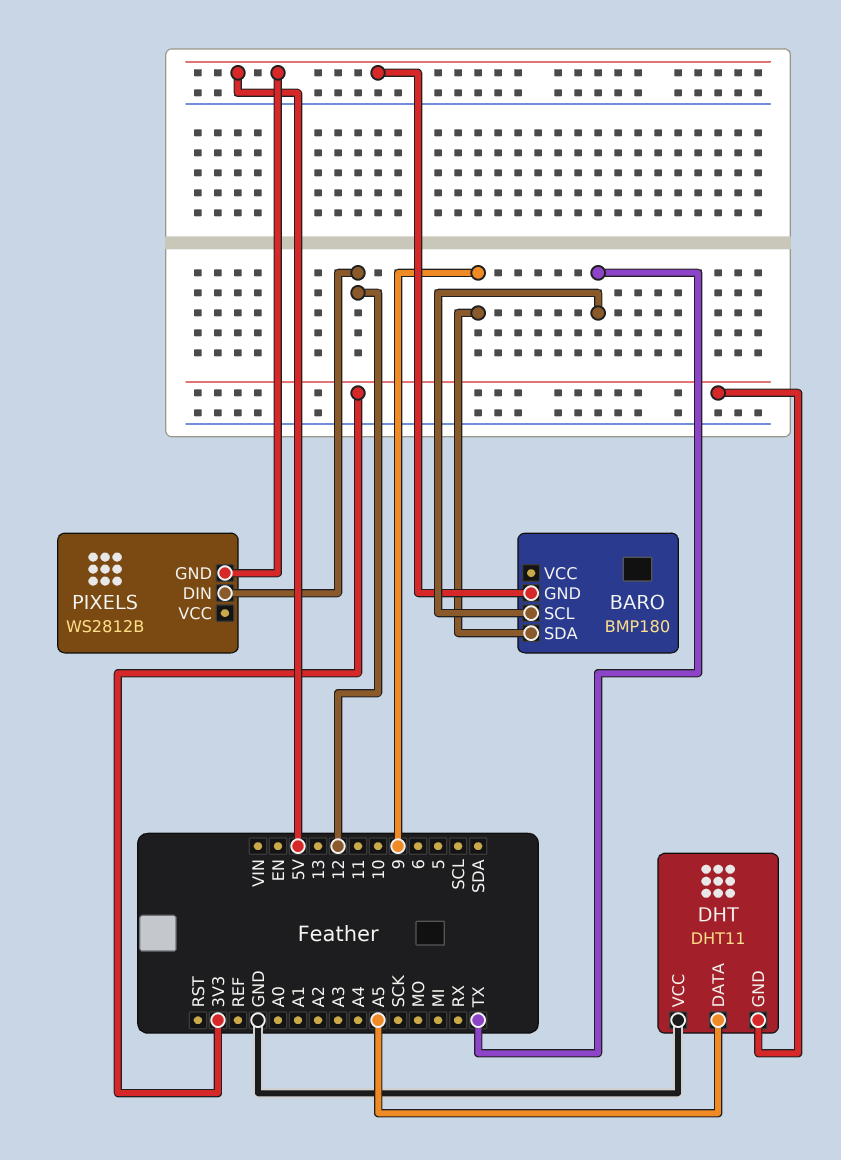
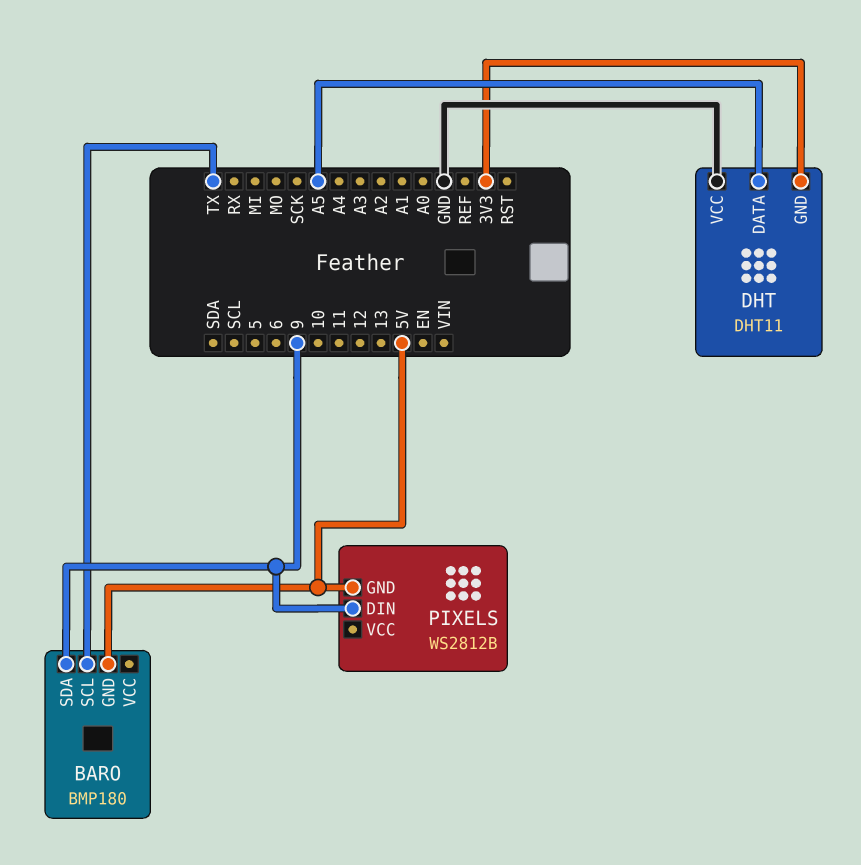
PIXELS pin DIN: 12 -> 9

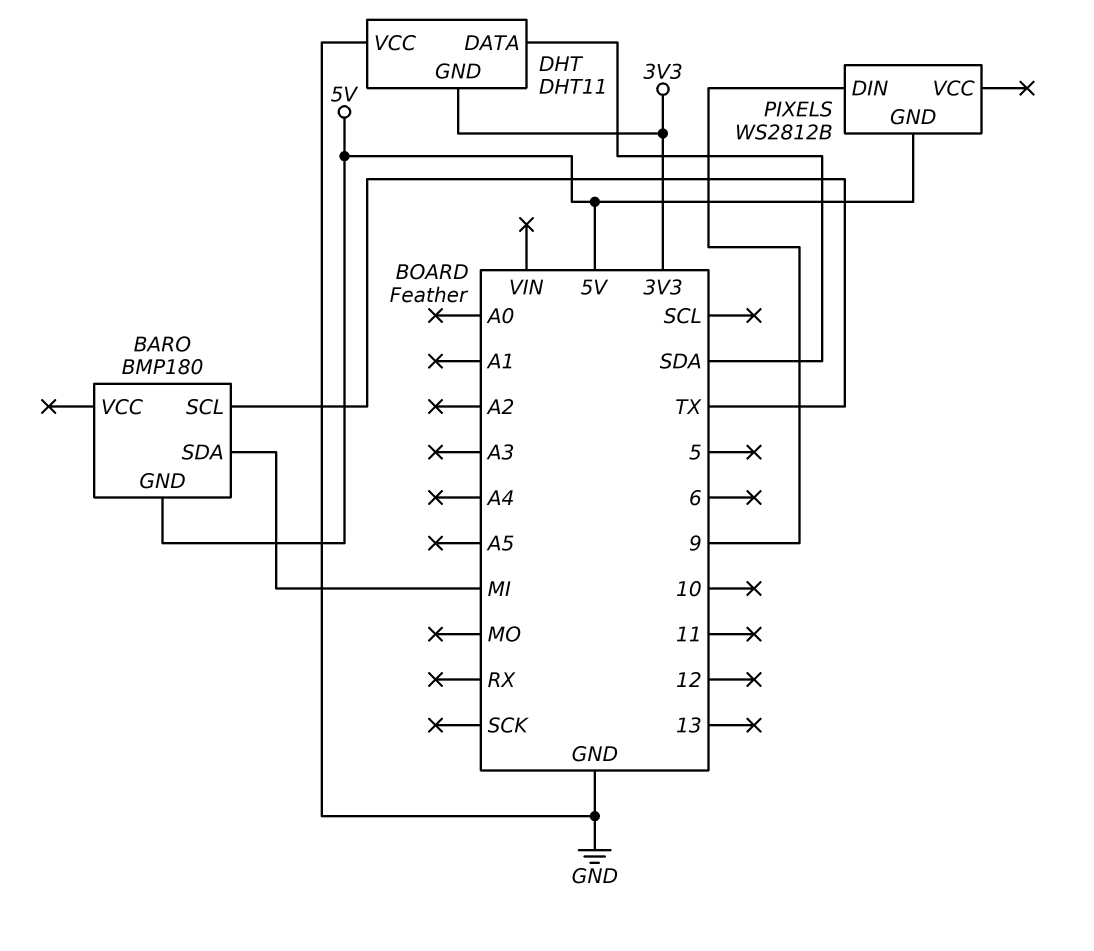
BARO pin SDA: 9 -> MI
DHT pin DATA: A5 -> SDA

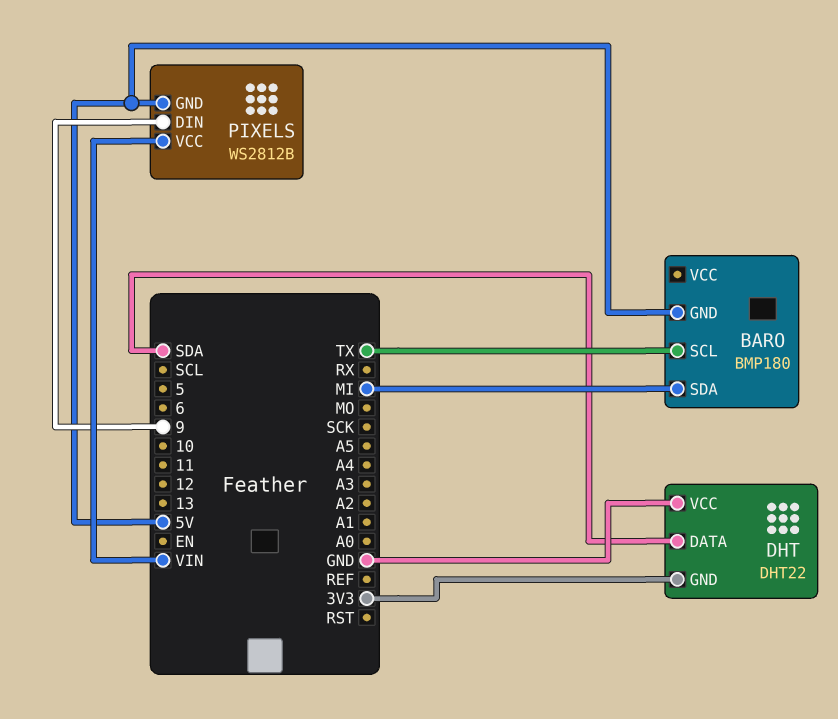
DHT: DHT11 -> DHT22
PIXELS pin VCC: none -> VIN

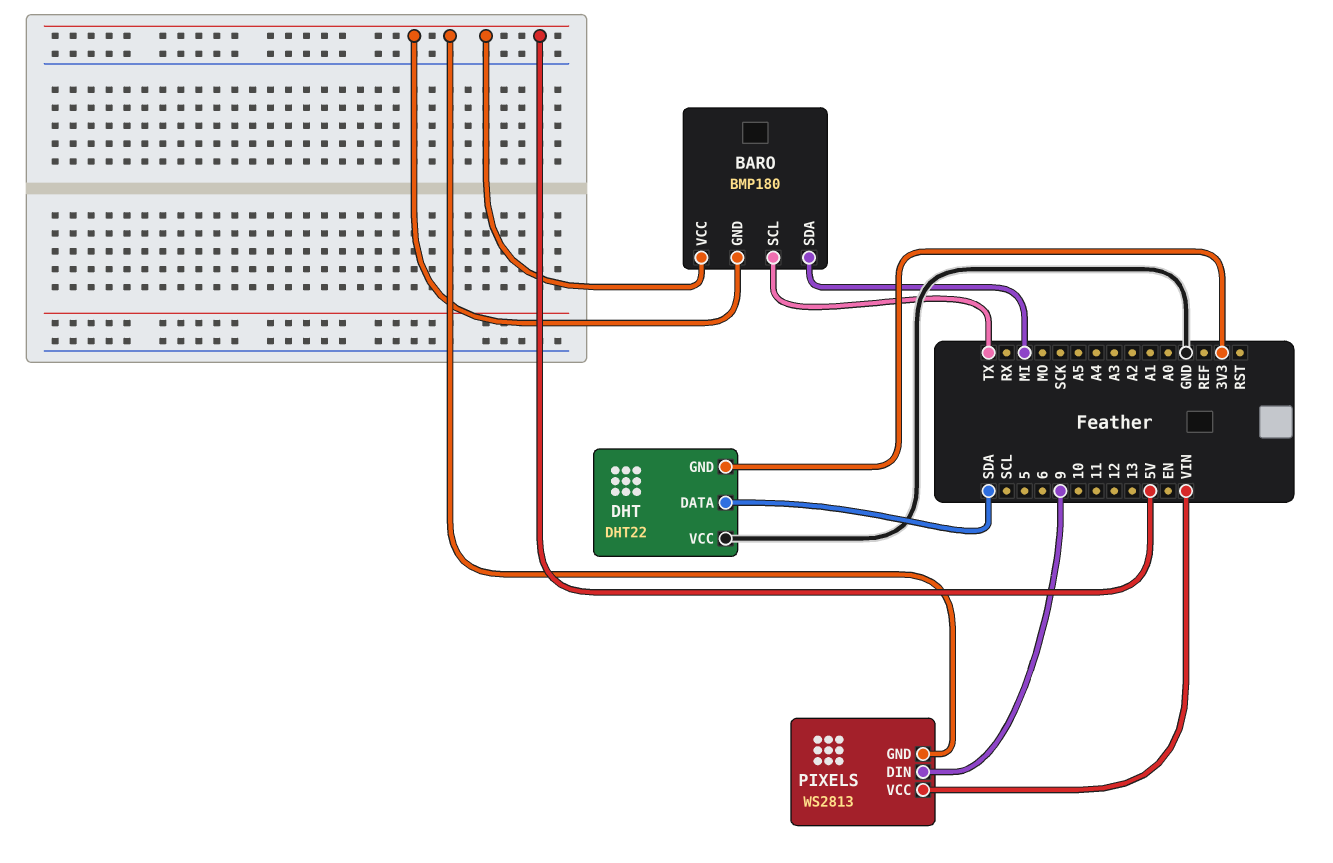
BARO pin VCC: none -> 5V
PIXELS: WS2812B -> WS2813

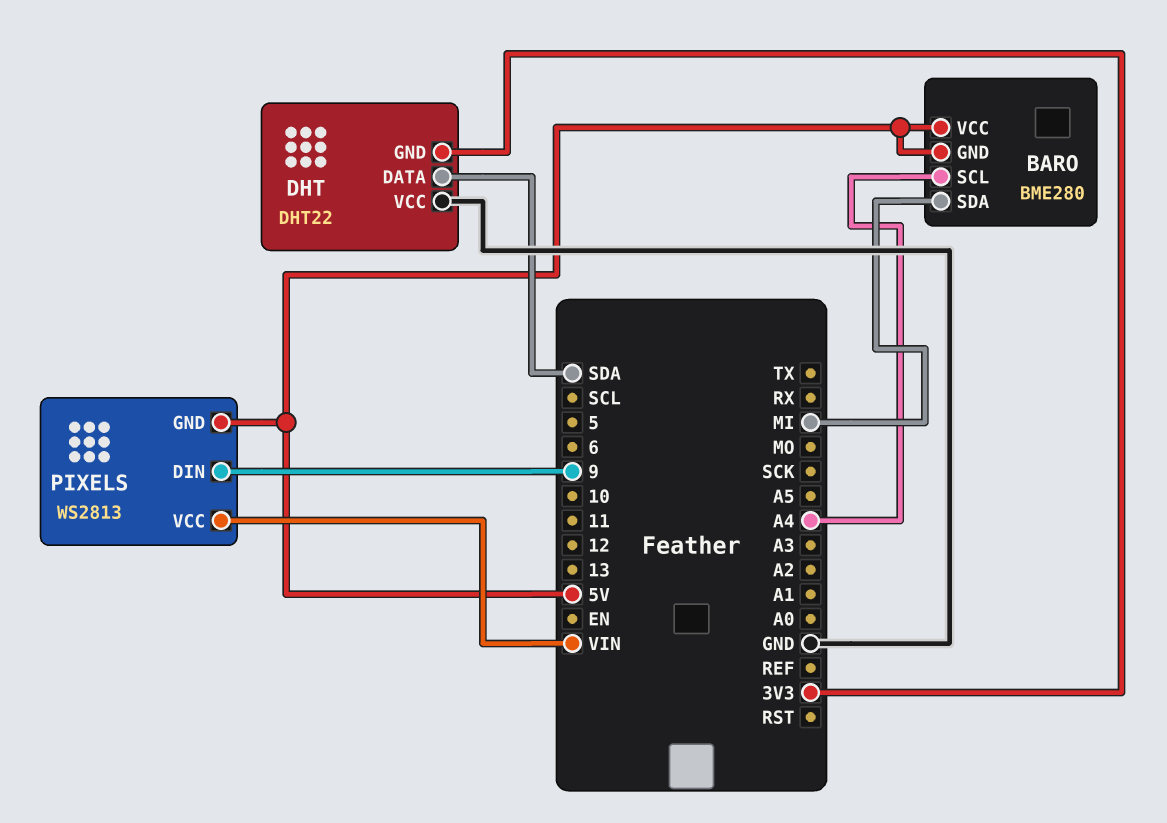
BARO: BMP180 -> BME280
BARO pin SCL: TX -> A4

